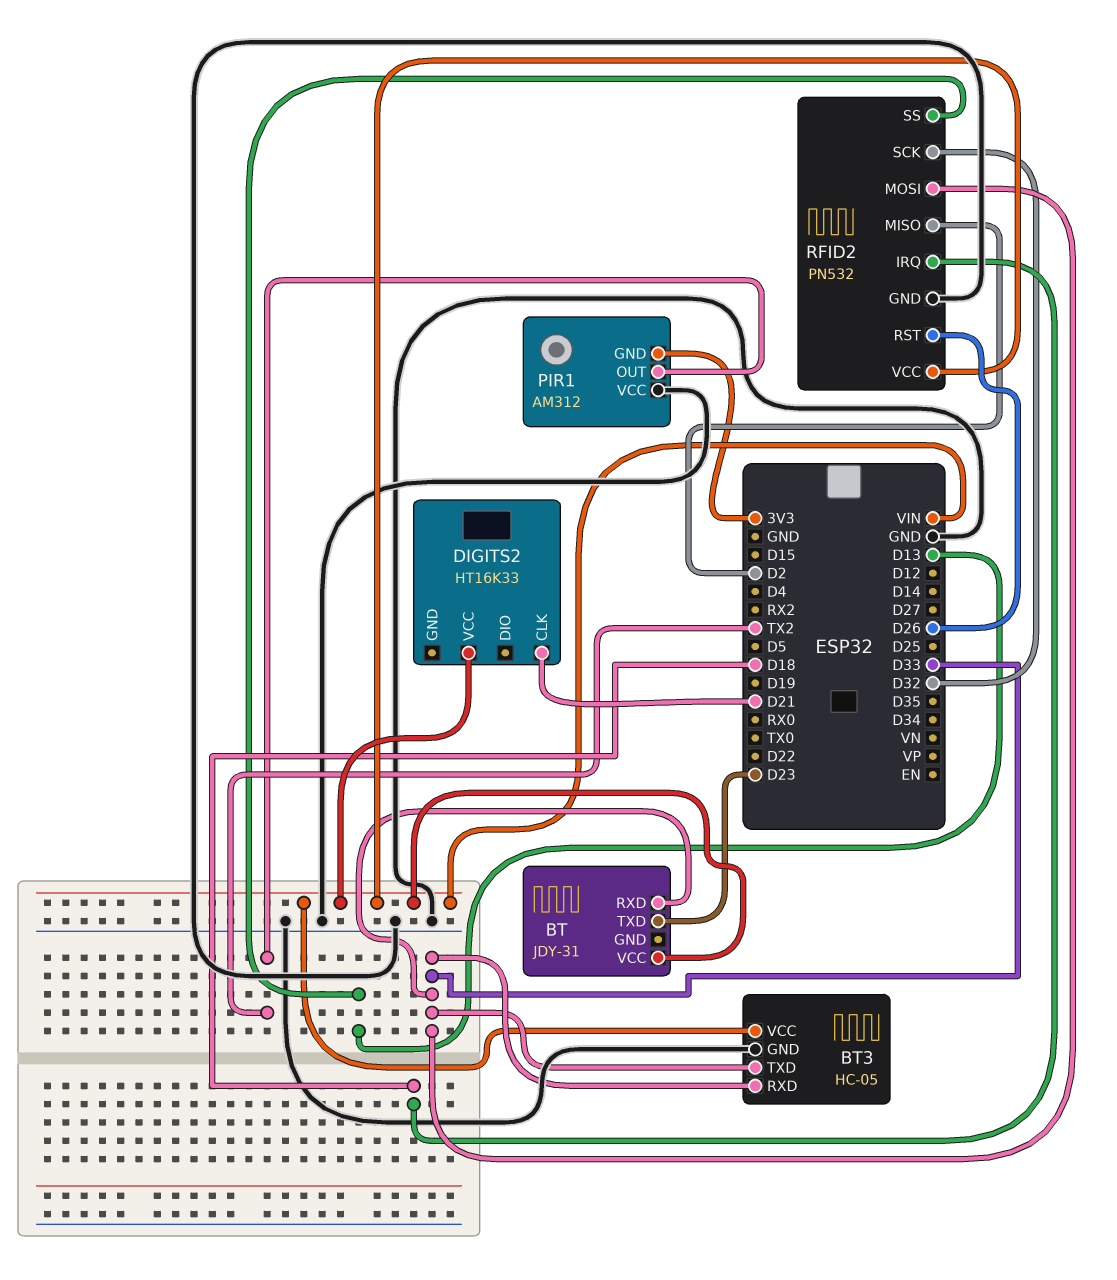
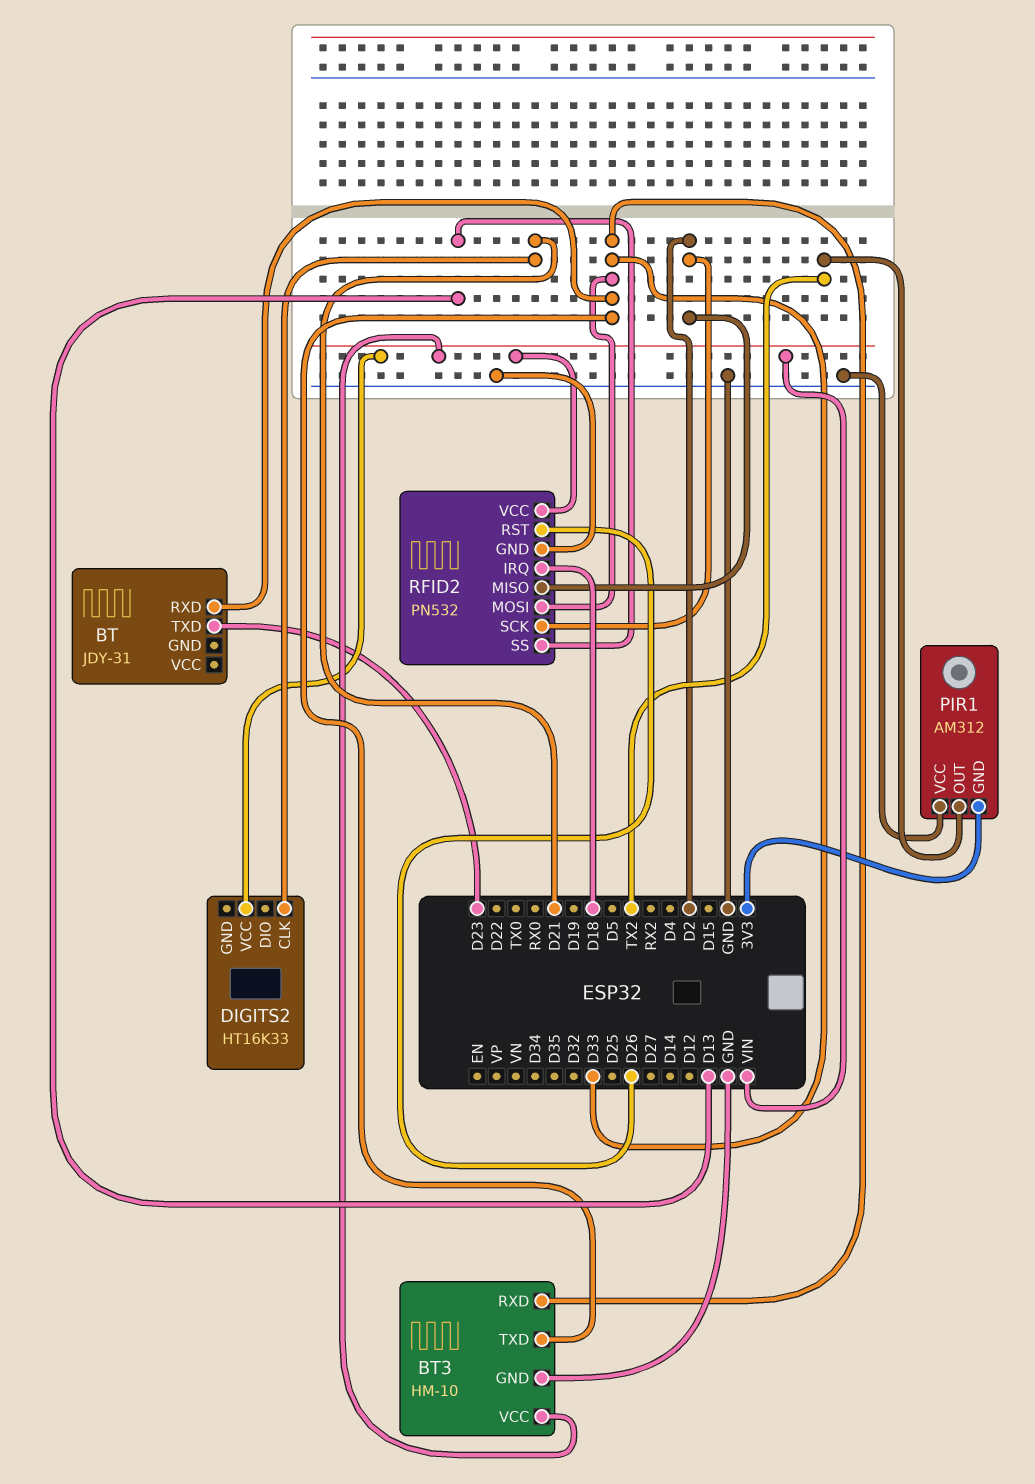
BT pin VCC: VIN -> none
BT3: HC-05 -> HM-10
RFID2 pin SCK: D32 -> D2

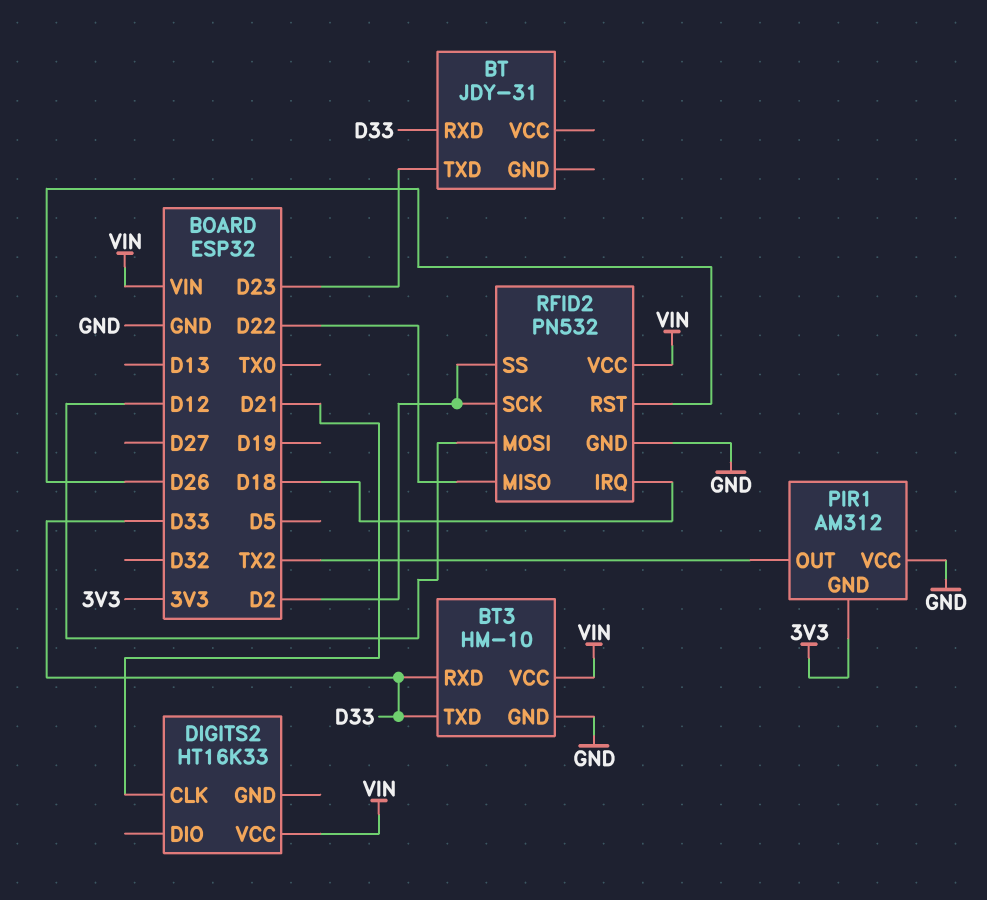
RFID2 pin MISO: D2 -> D22
RFID2 pin MOSI: D33 -> D12
RFID2 pin SS: D13 -> D2

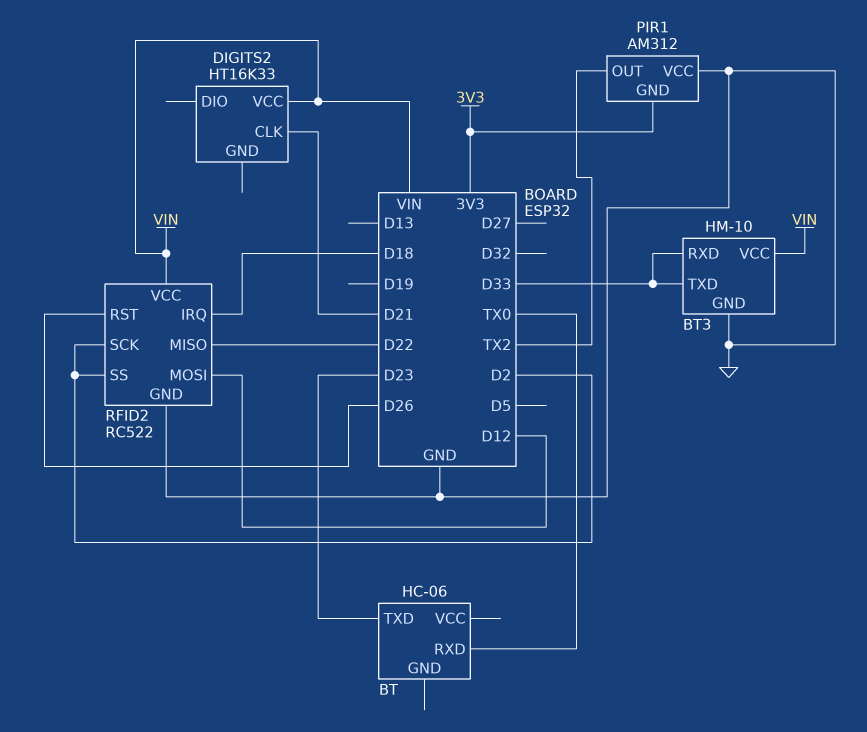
BT: JDY-31 -> HC-06
BT pin RXD: D33 -> TX0
RFID2: PN532 -> RC522

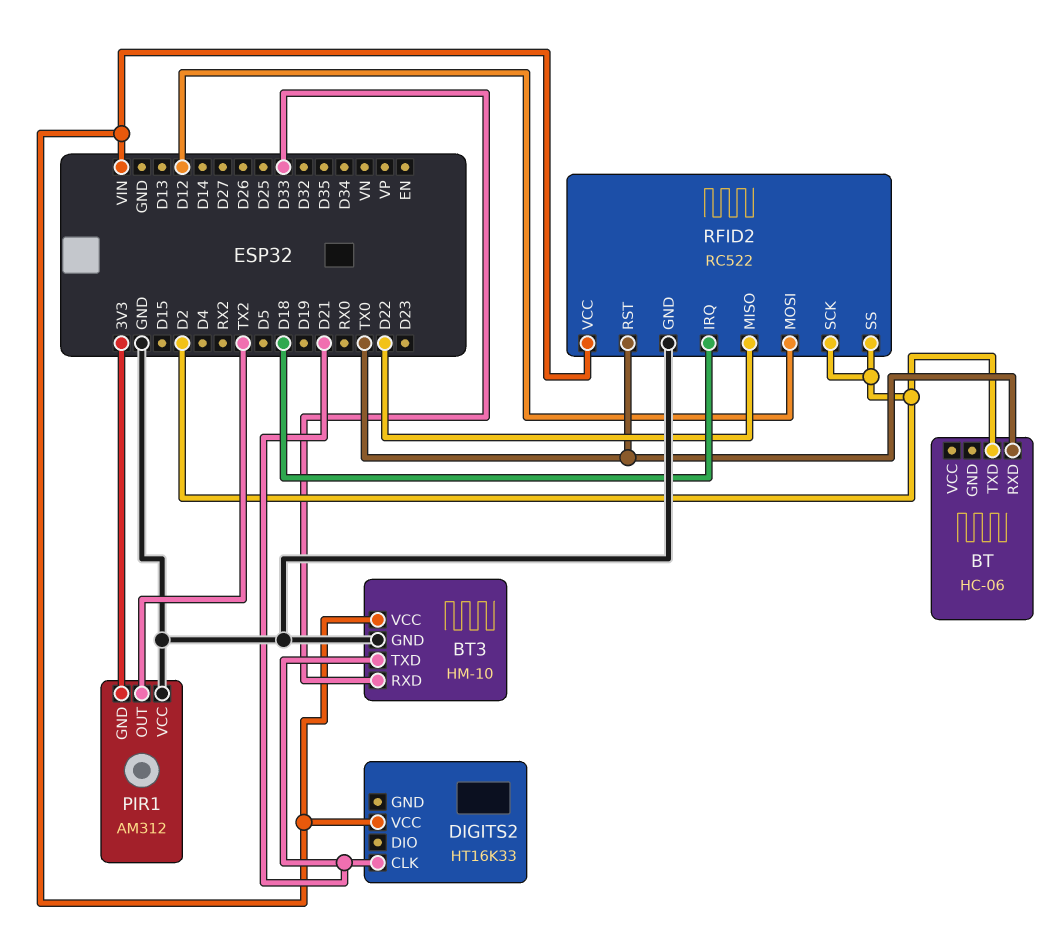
BT pin TXD: D23 -> D2
BT3 pin TXD: D33 -> D21
RFID2 pin RST: D26 -> TX0

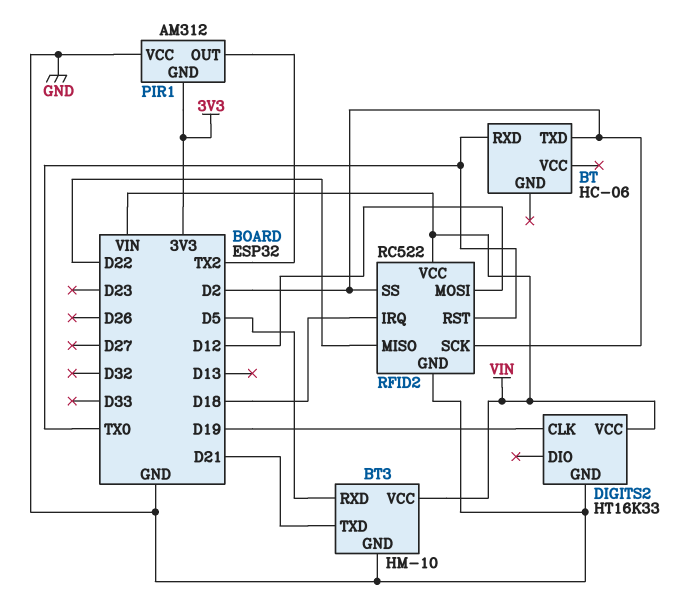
BT3 pin RXD: D33 -> D5
DIGITS2 pin CLK: D21 -> D19
DIGITS2 pin GND: none -> GND

